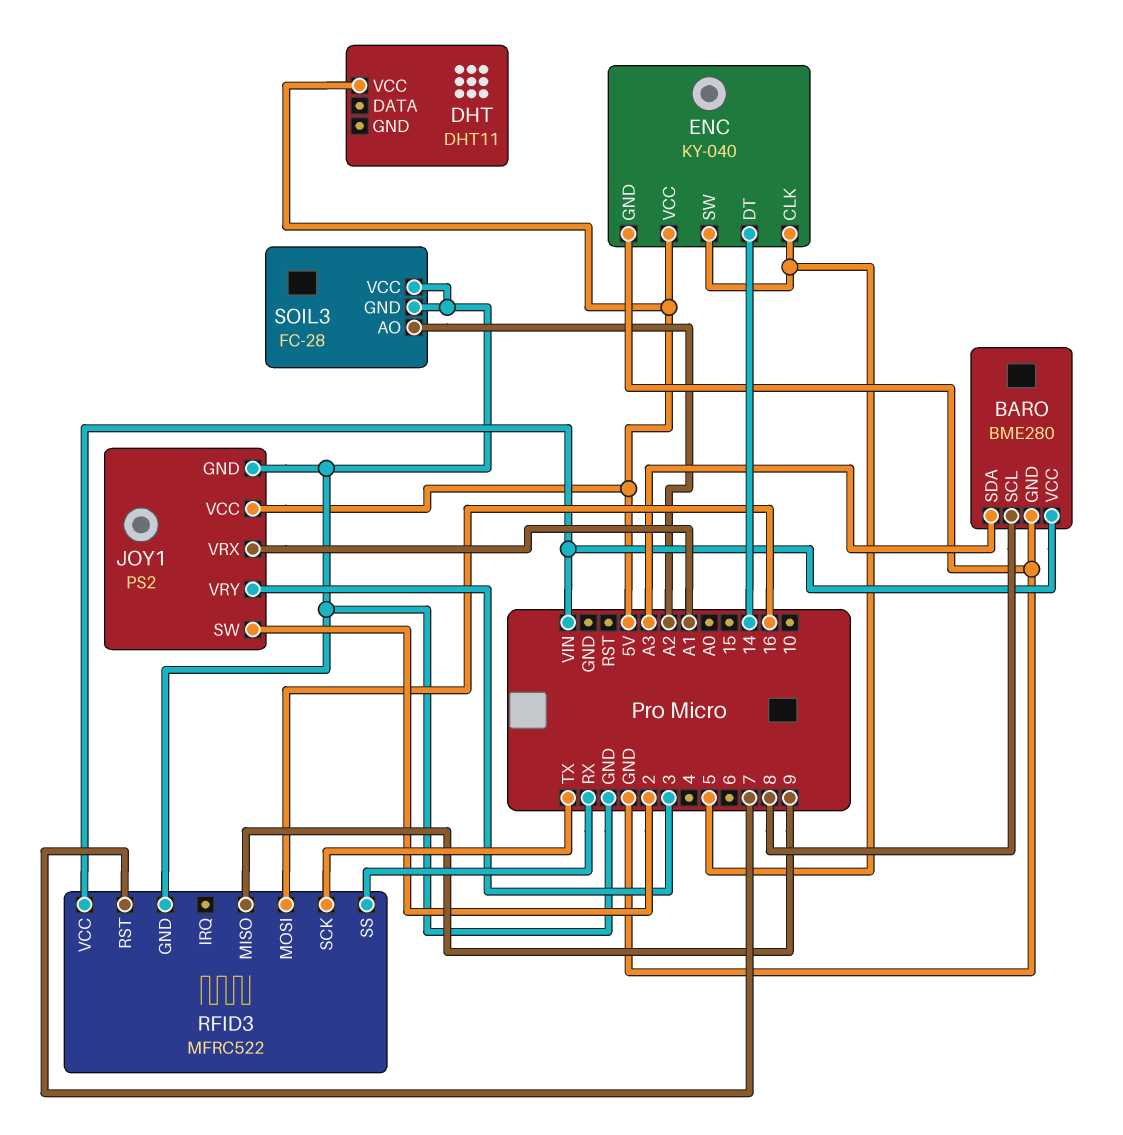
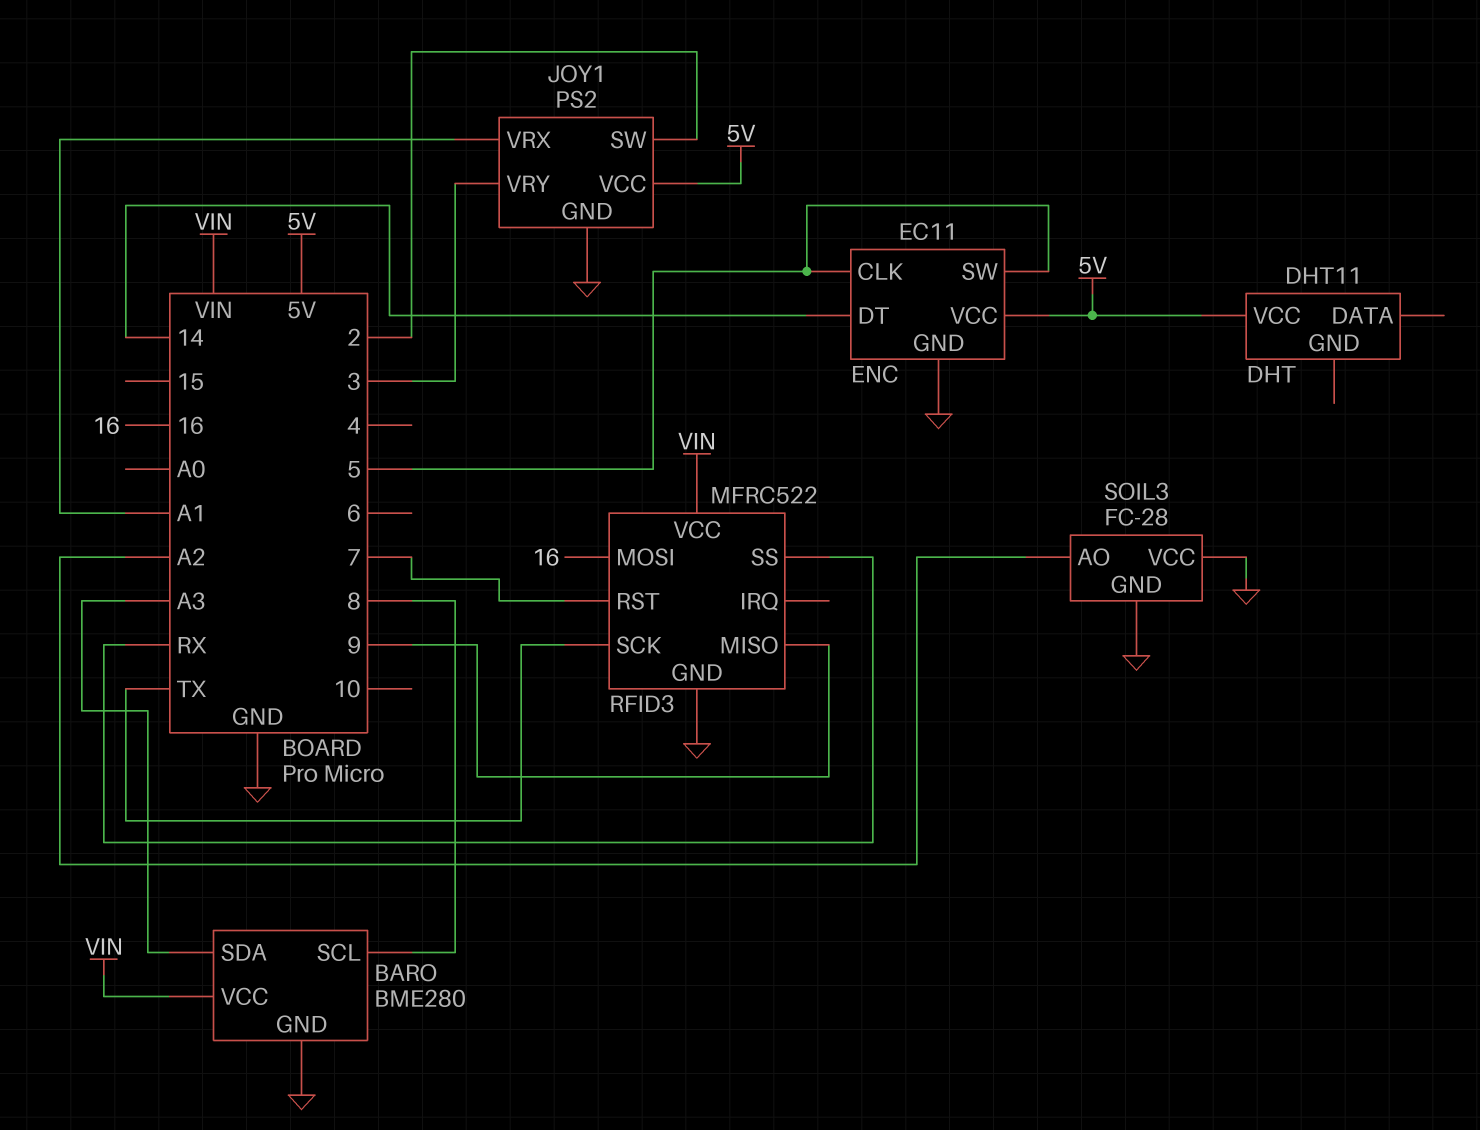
ENC: KY-040 -> EC11

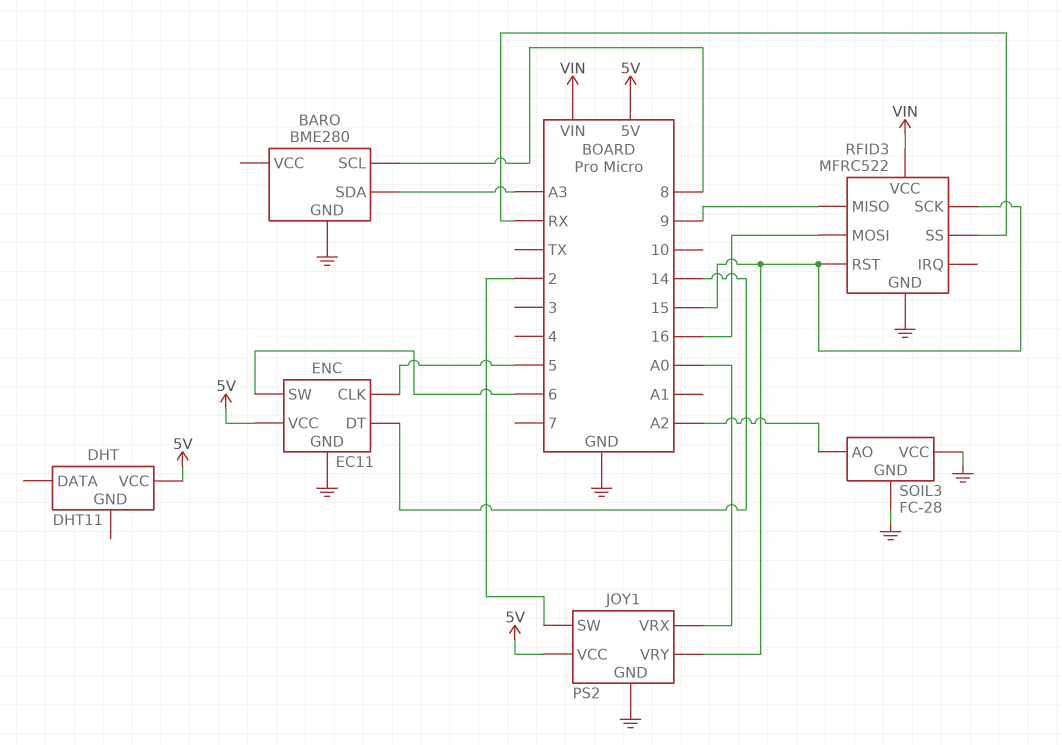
BARO pin VCC: VIN -> none
ENC pin SW: 5 -> 6
JOY1 pin VRX: A1 -> A0
JOY1 pin VRY: 3 -> 15
RFID3 pin RST: 7 -> 15
RFID3 pin SCK: TX -> 15

